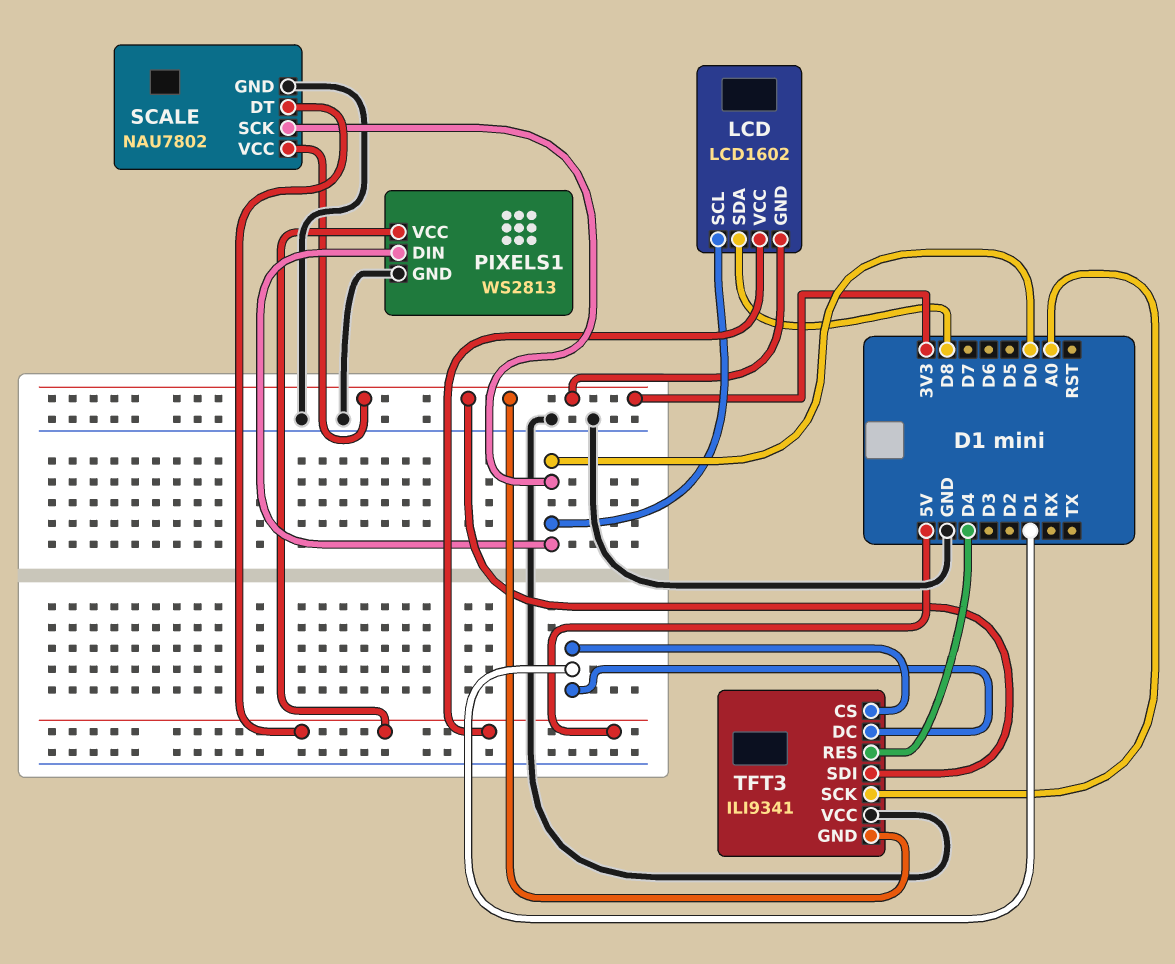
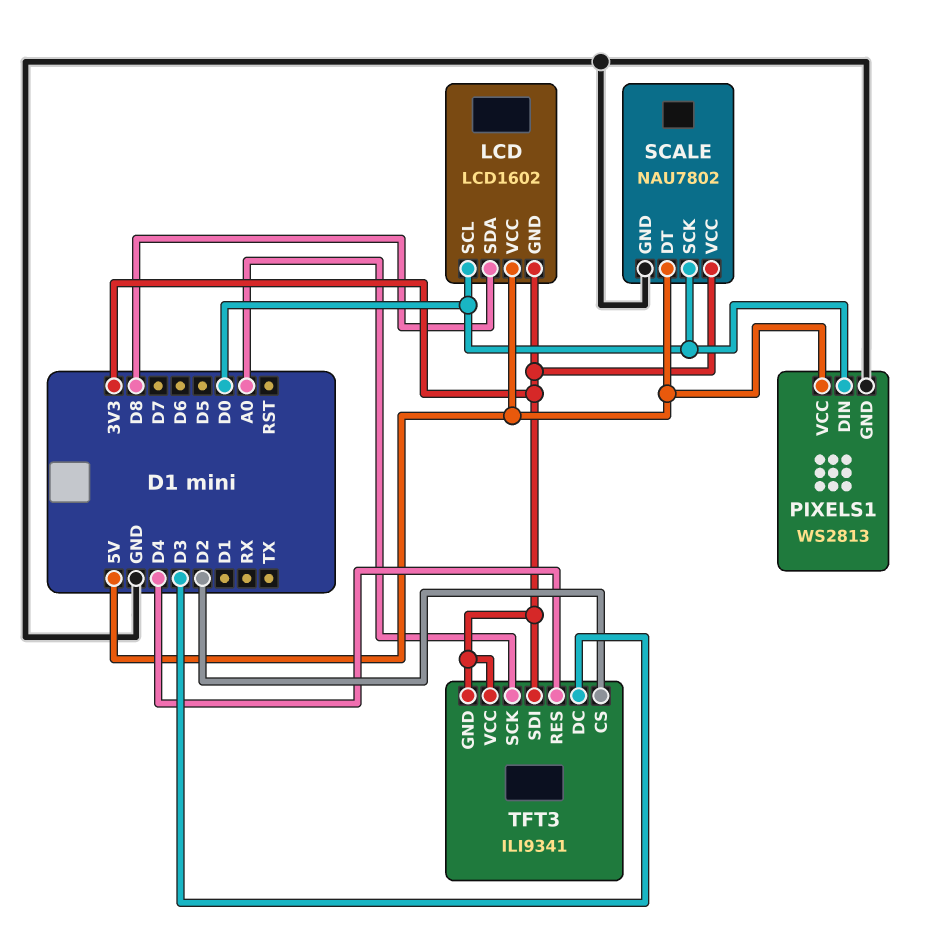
TFT3 pin CS: D1 -> D2
TFT3 pin DC: D1 -> D3
TFT3 pin VCC: GND -> 3V3

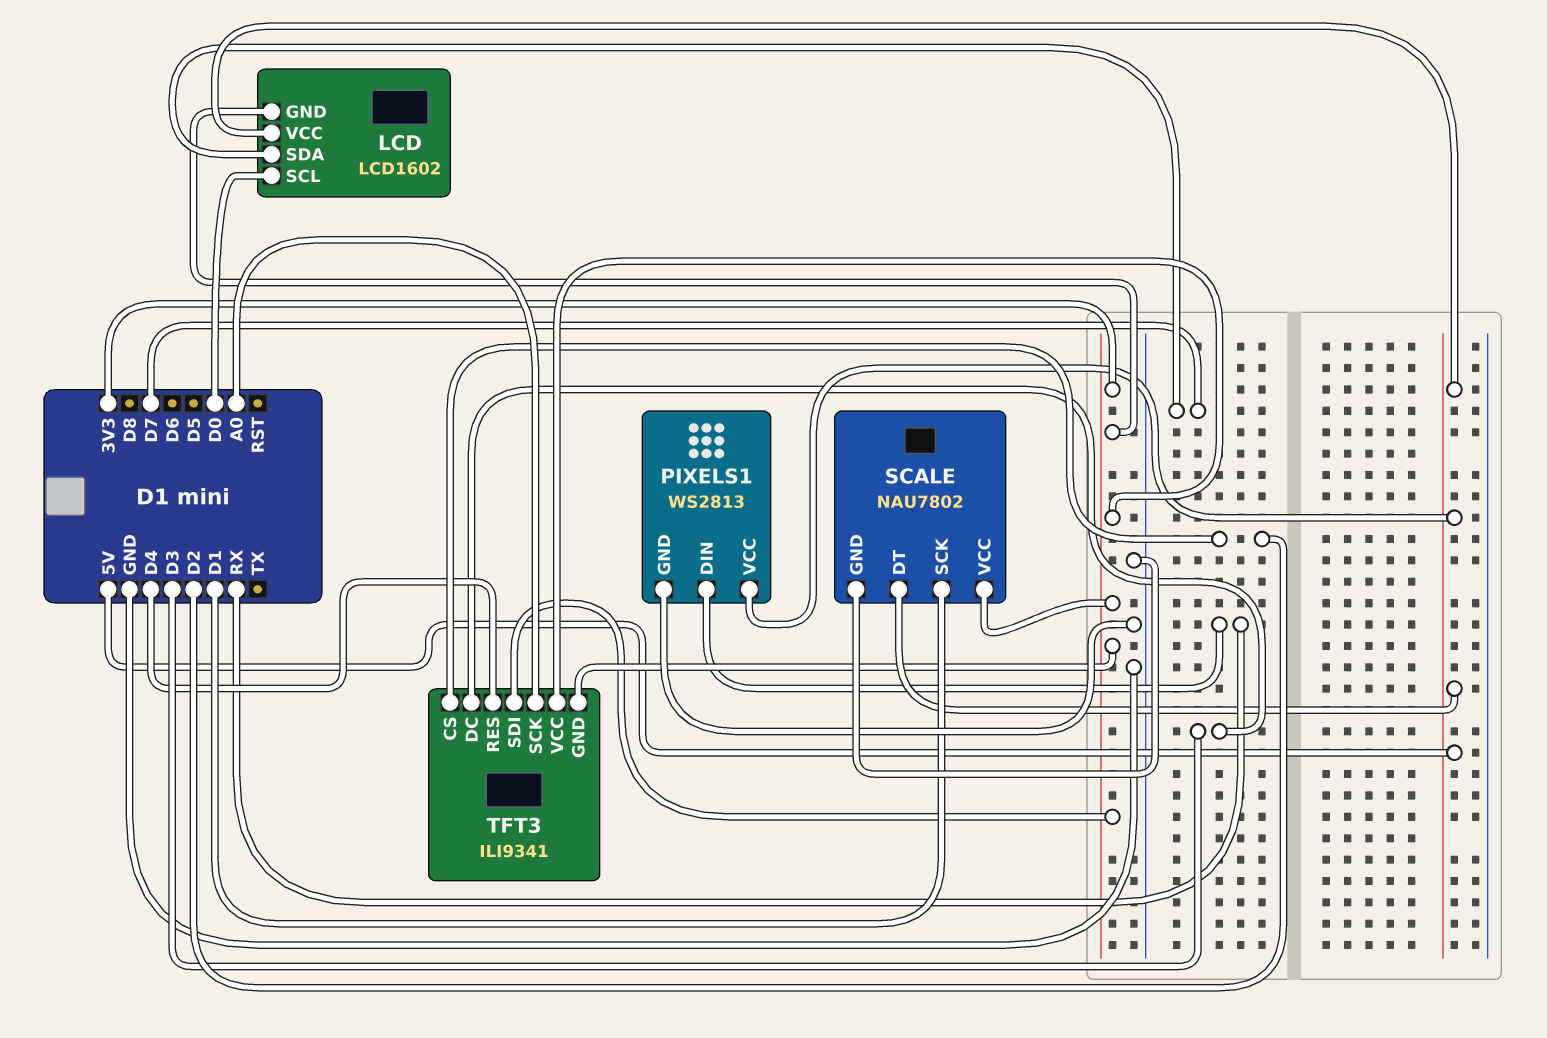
LCD pin SDA: D8 -> D7
PIXELS1 pin DIN: D0 -> RX
SCALE pin SCK: D0 -> D1

